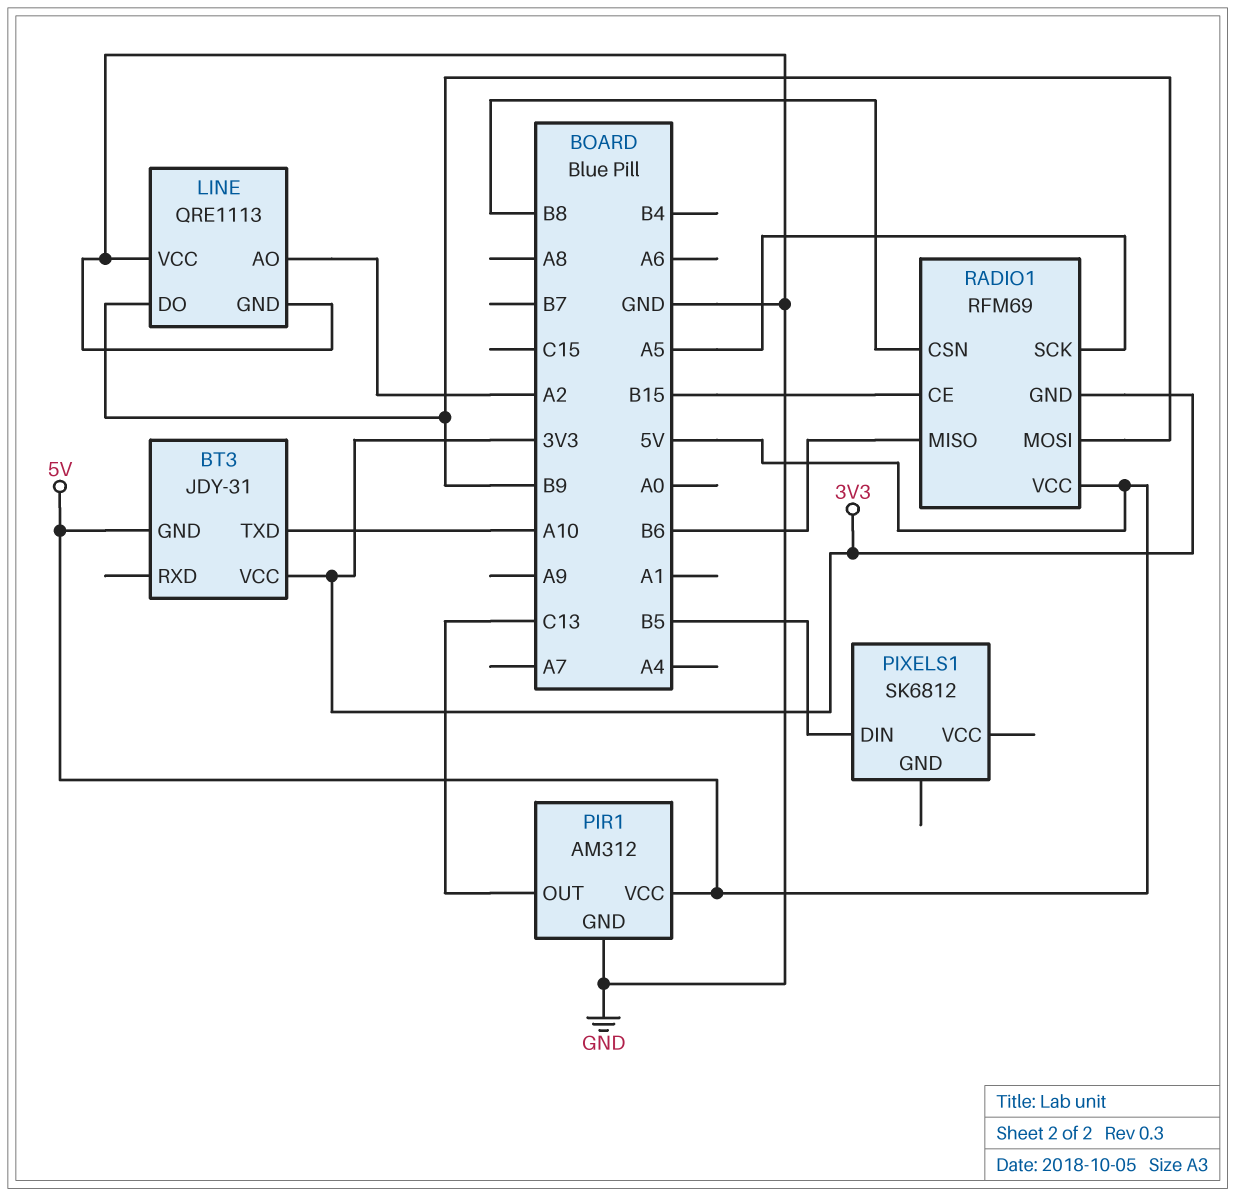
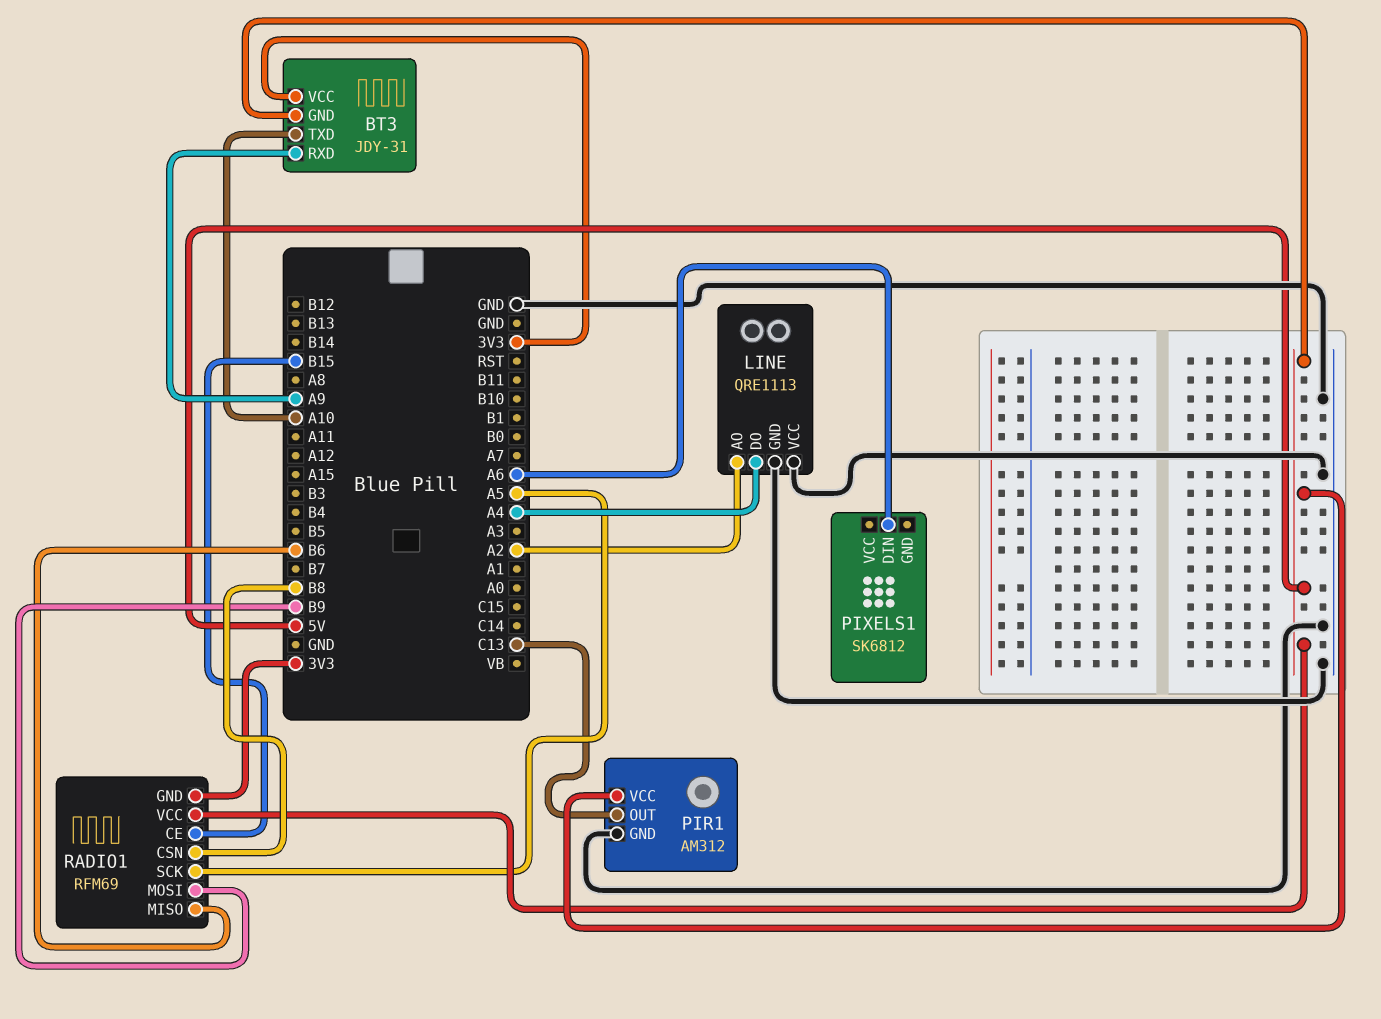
BT3 pin RXD: none -> A9
LINE pin DO: B9 -> A4
PIXELS1 pin DIN: B5 -> A6

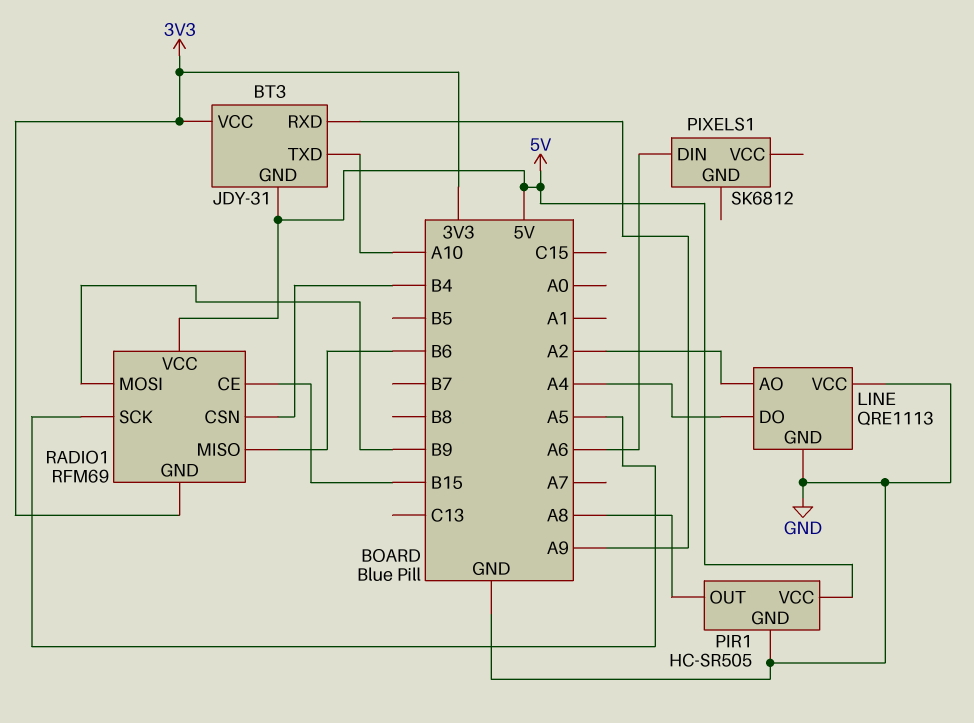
PIR1: AM312 -> HC-SR505
PIR1 pin OUT: C13 -> A8
RADIO1 pin CSN: B8 -> B4

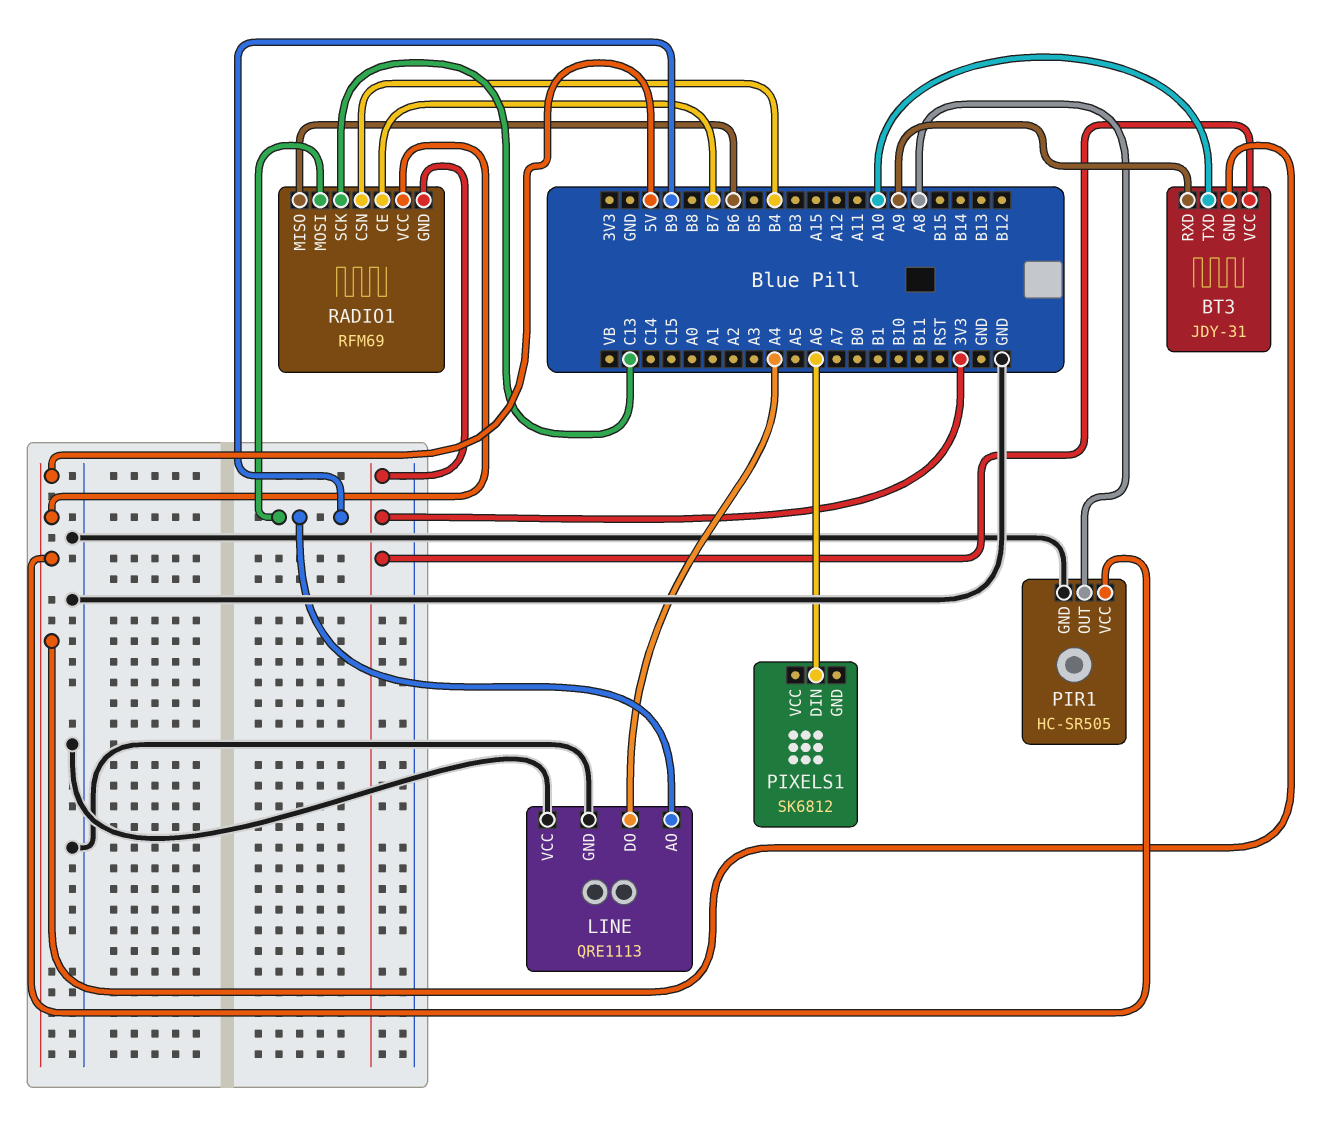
LINE pin AO: A2 -> B9
RADIO1 pin CE: B15 -> B7
RADIO1 pin SCK: A5 -> C13

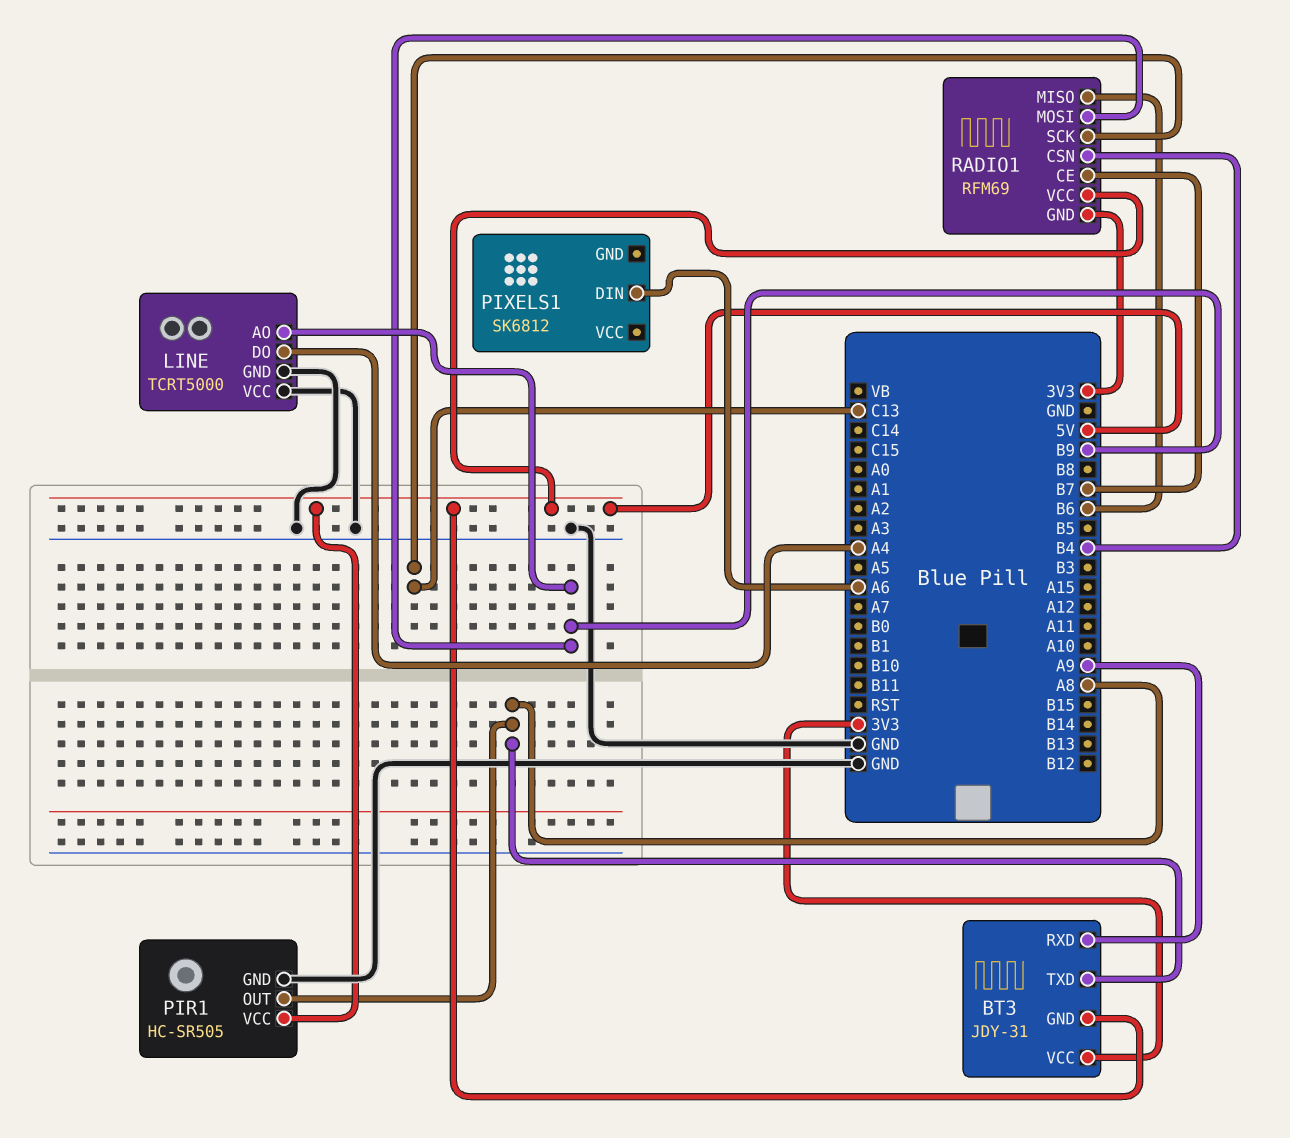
BT3 pin TXD: A10 -> A8
LINE: QRE1113 -> TCRT5000

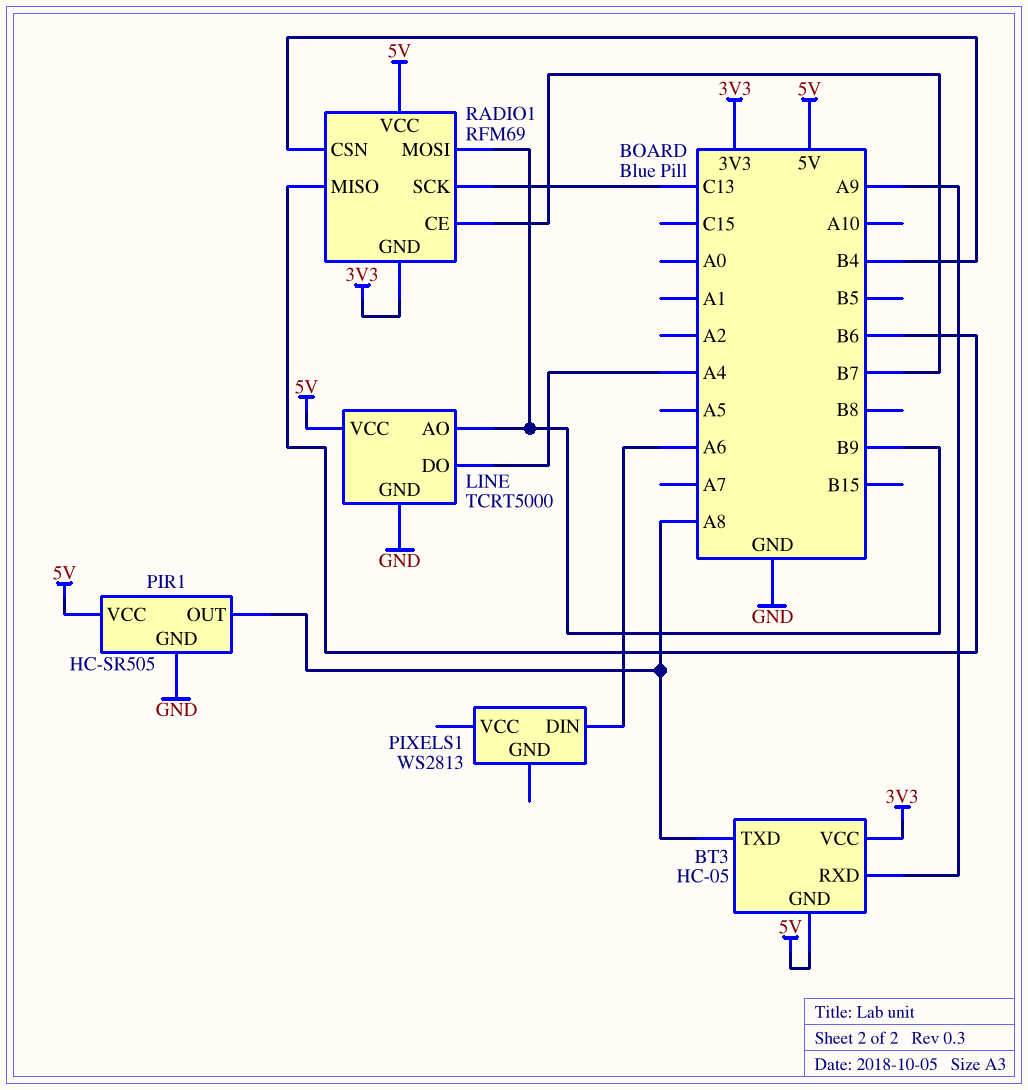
BT3: JDY-31 -> HC-05
LINE pin VCC: GND -> 5V
PIXELS1: SK6812 -> WS2813

